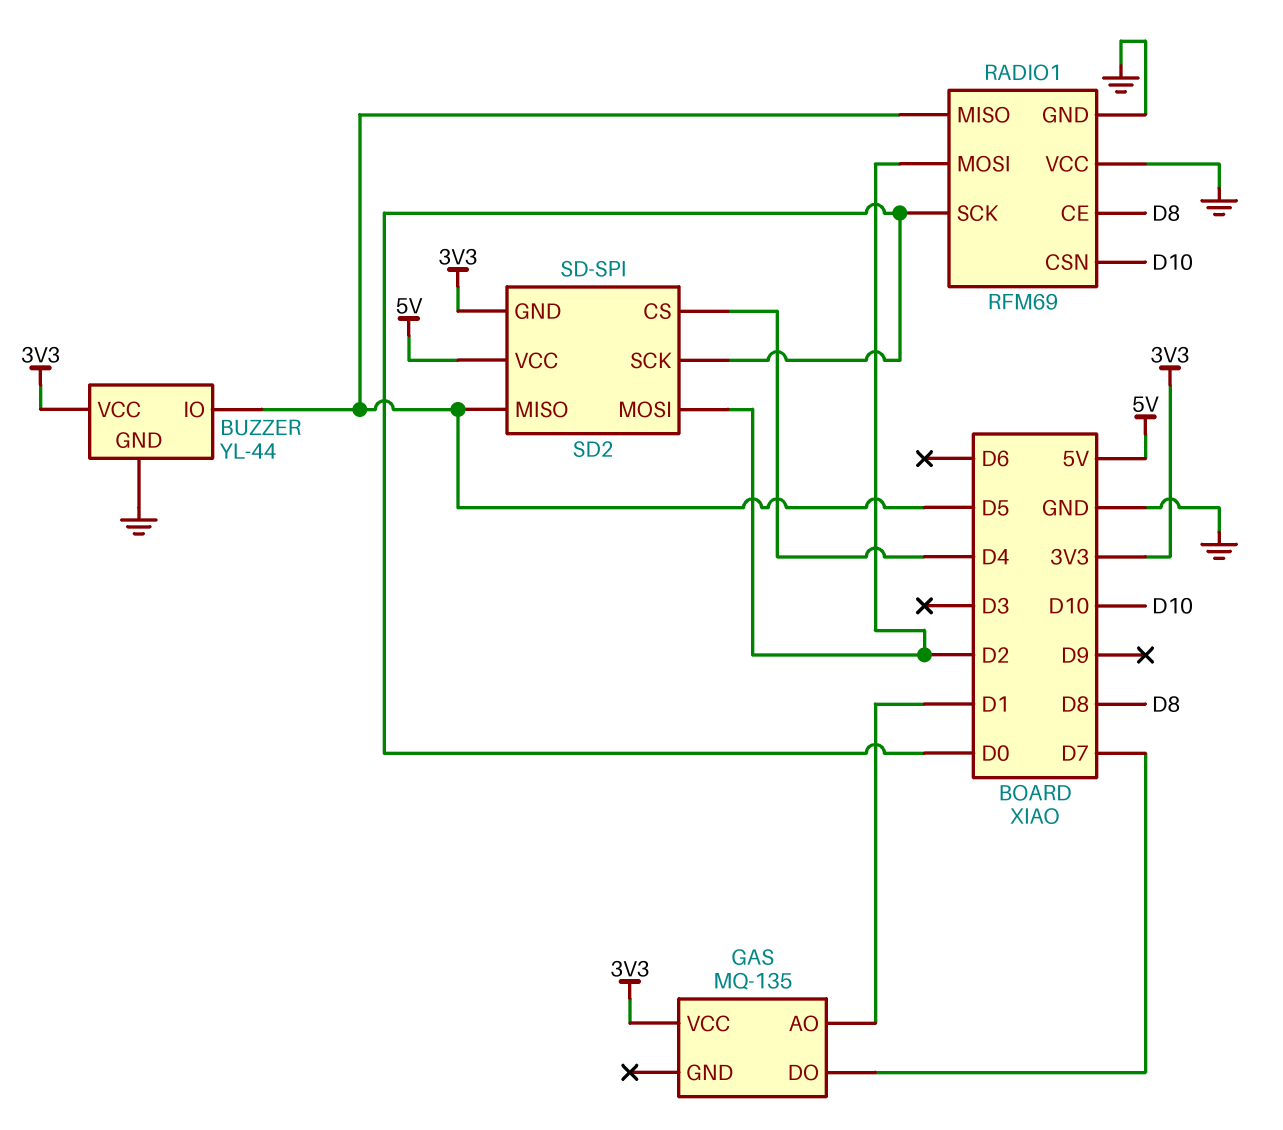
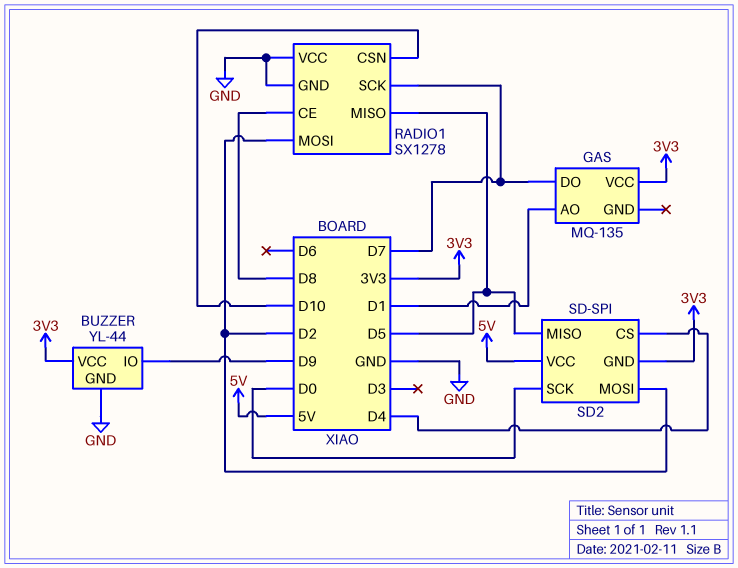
BUZZER pin IO: D5 -> D9
RADIO1: RFM69 -> SX1278
RADIO1 pin SCK: D0 -> D7

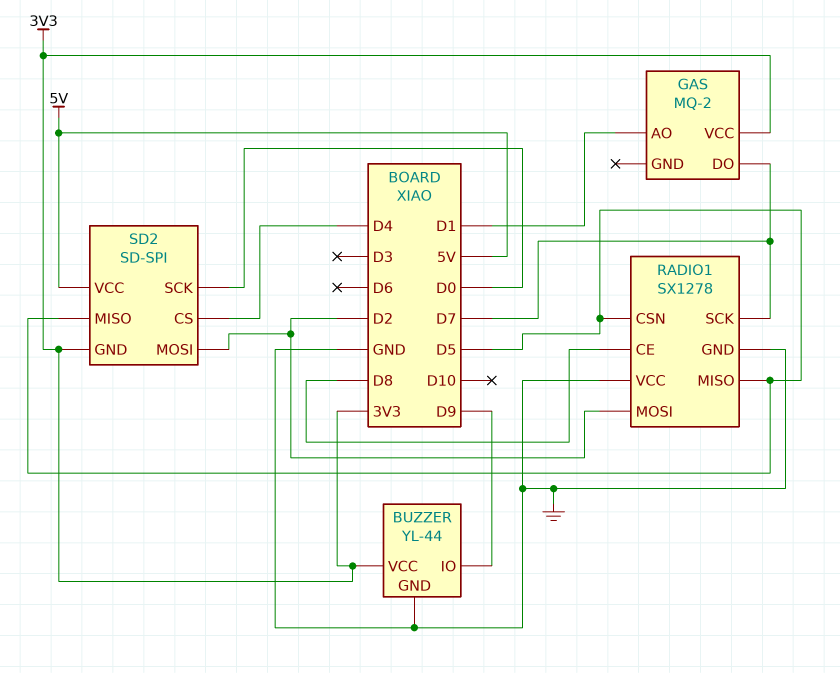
GAS: MQ-135 -> MQ-2
RADIO1 pin CSN: D10 -> D5

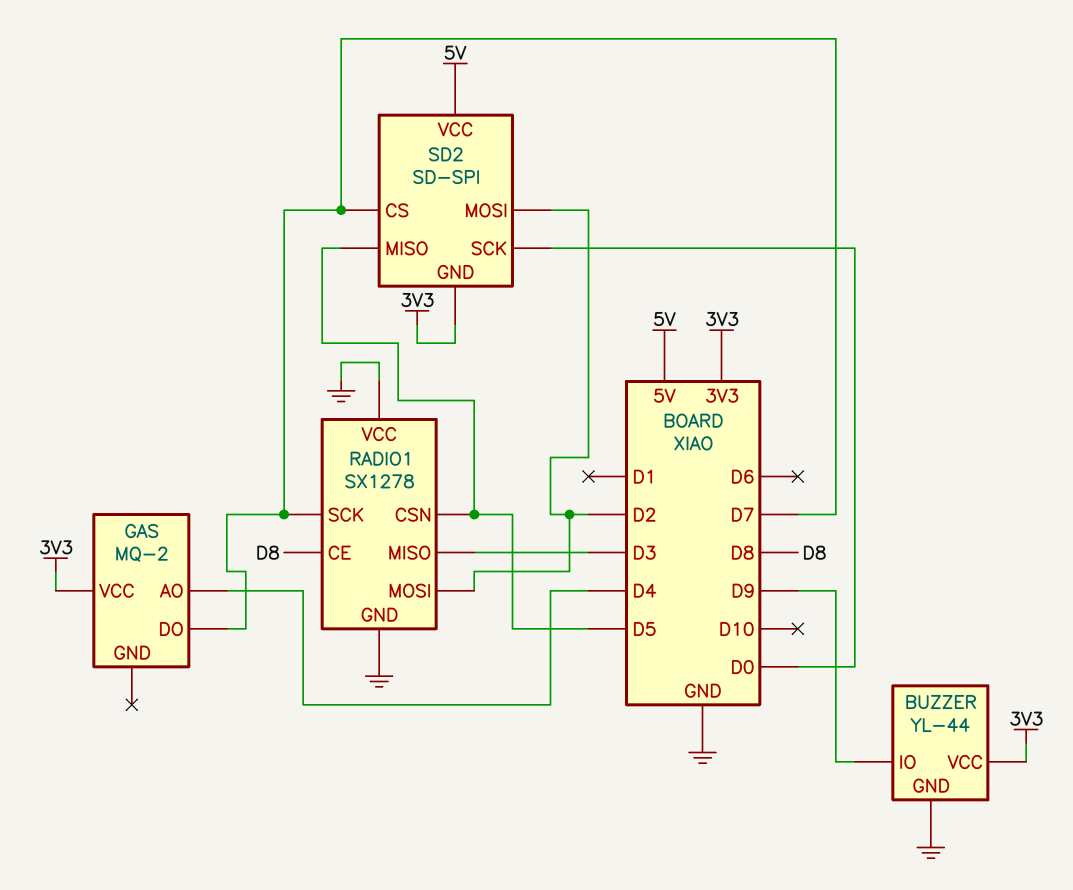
GAS pin AO: D1 -> D4
RADIO1 pin MISO: D5 -> D3
SD2 pin CS: D4 -> D7

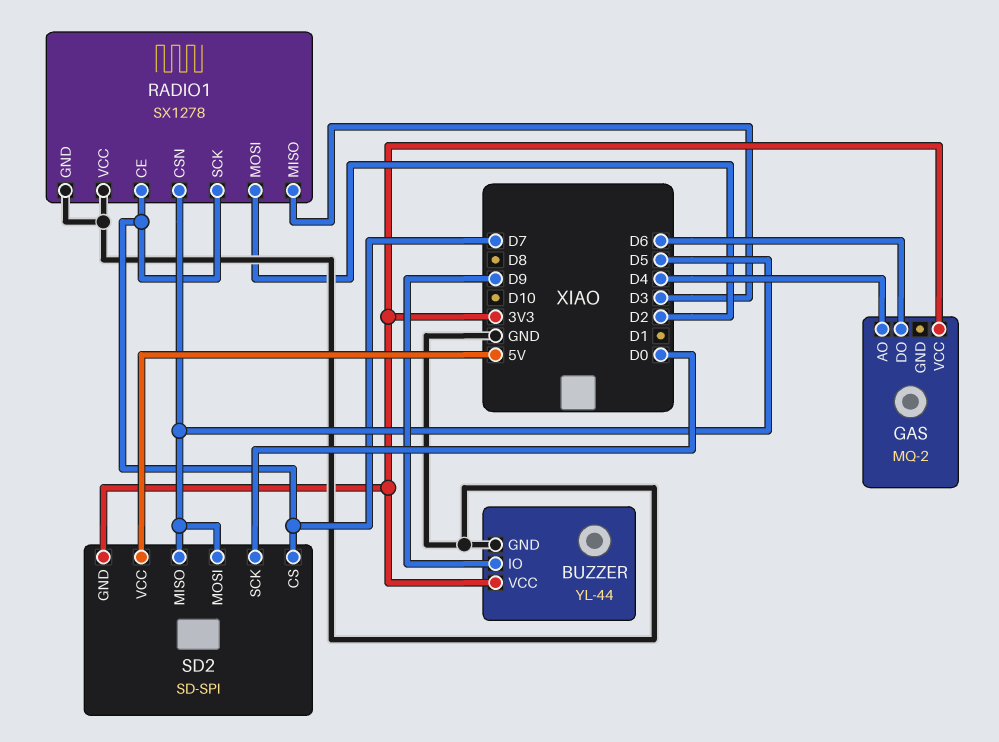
GAS pin DO: D7 -> D6
RADIO1 pin CE: D8 -> D7
SD2 pin MOSI: D2 -> D5

